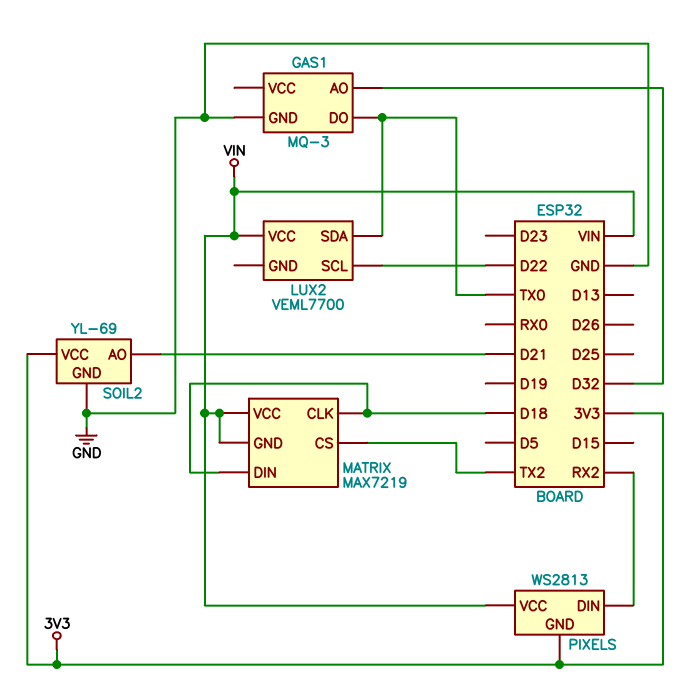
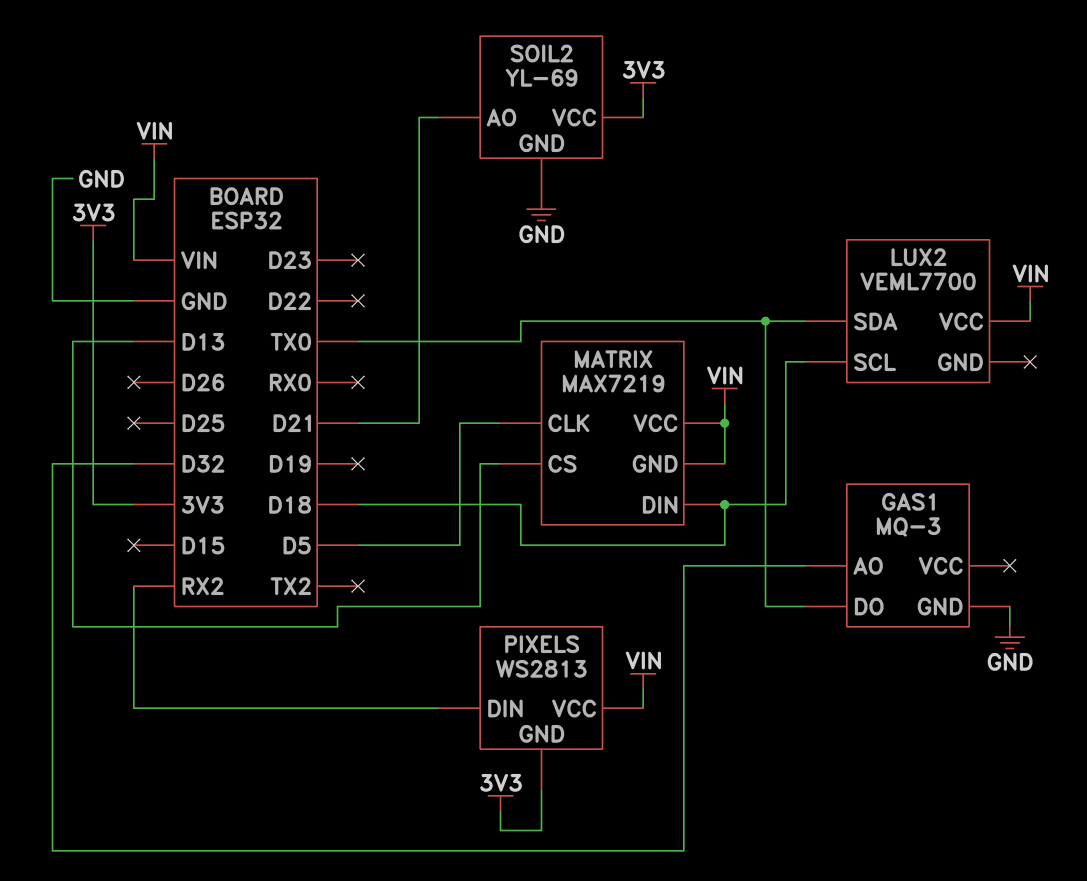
LUX2 pin SCL: D22 -> D18
MATRIX pin CLK: D18 -> D5
MATRIX pin CS: TX2 -> D13

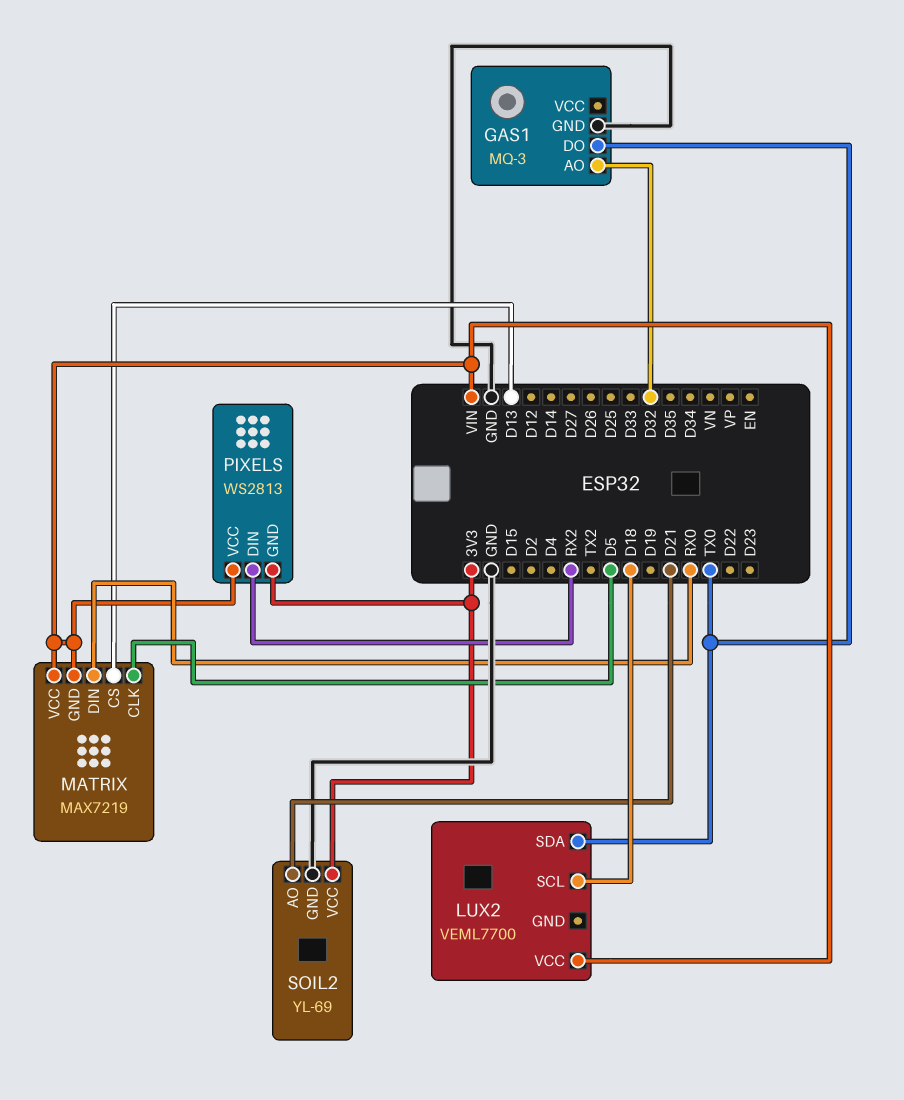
MATRIX pin DIN: D18 -> RX0

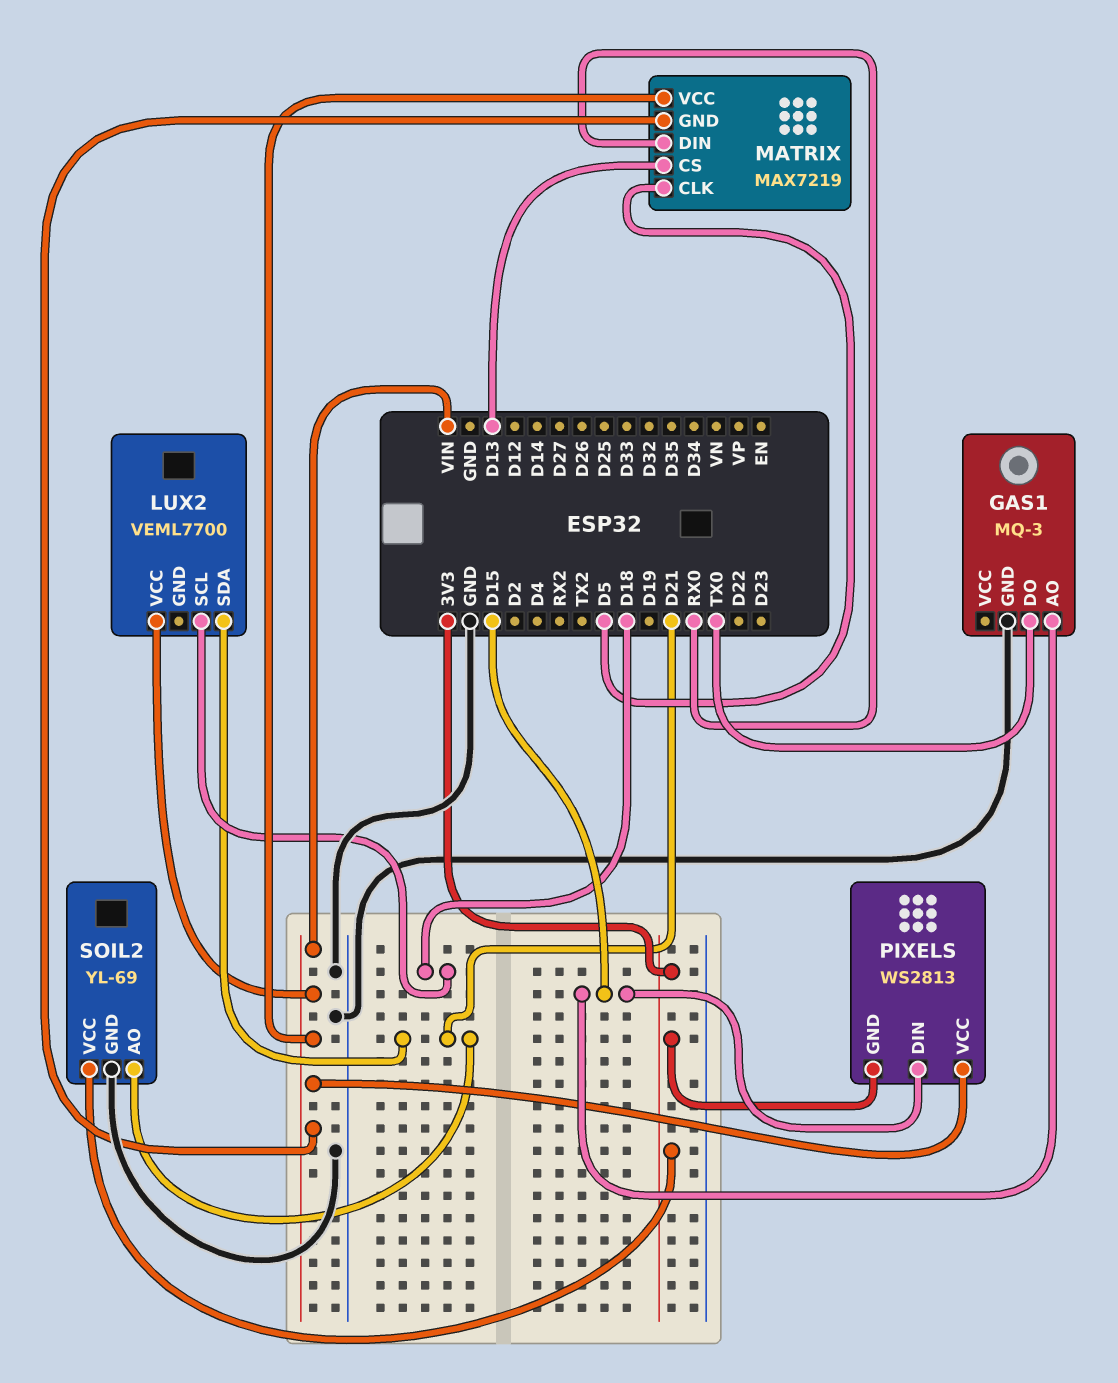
GAS1 pin AO: D32 -> D15
LUX2 pin SDA: TX0 -> D21
PIXELS pin DIN: RX2 -> D15

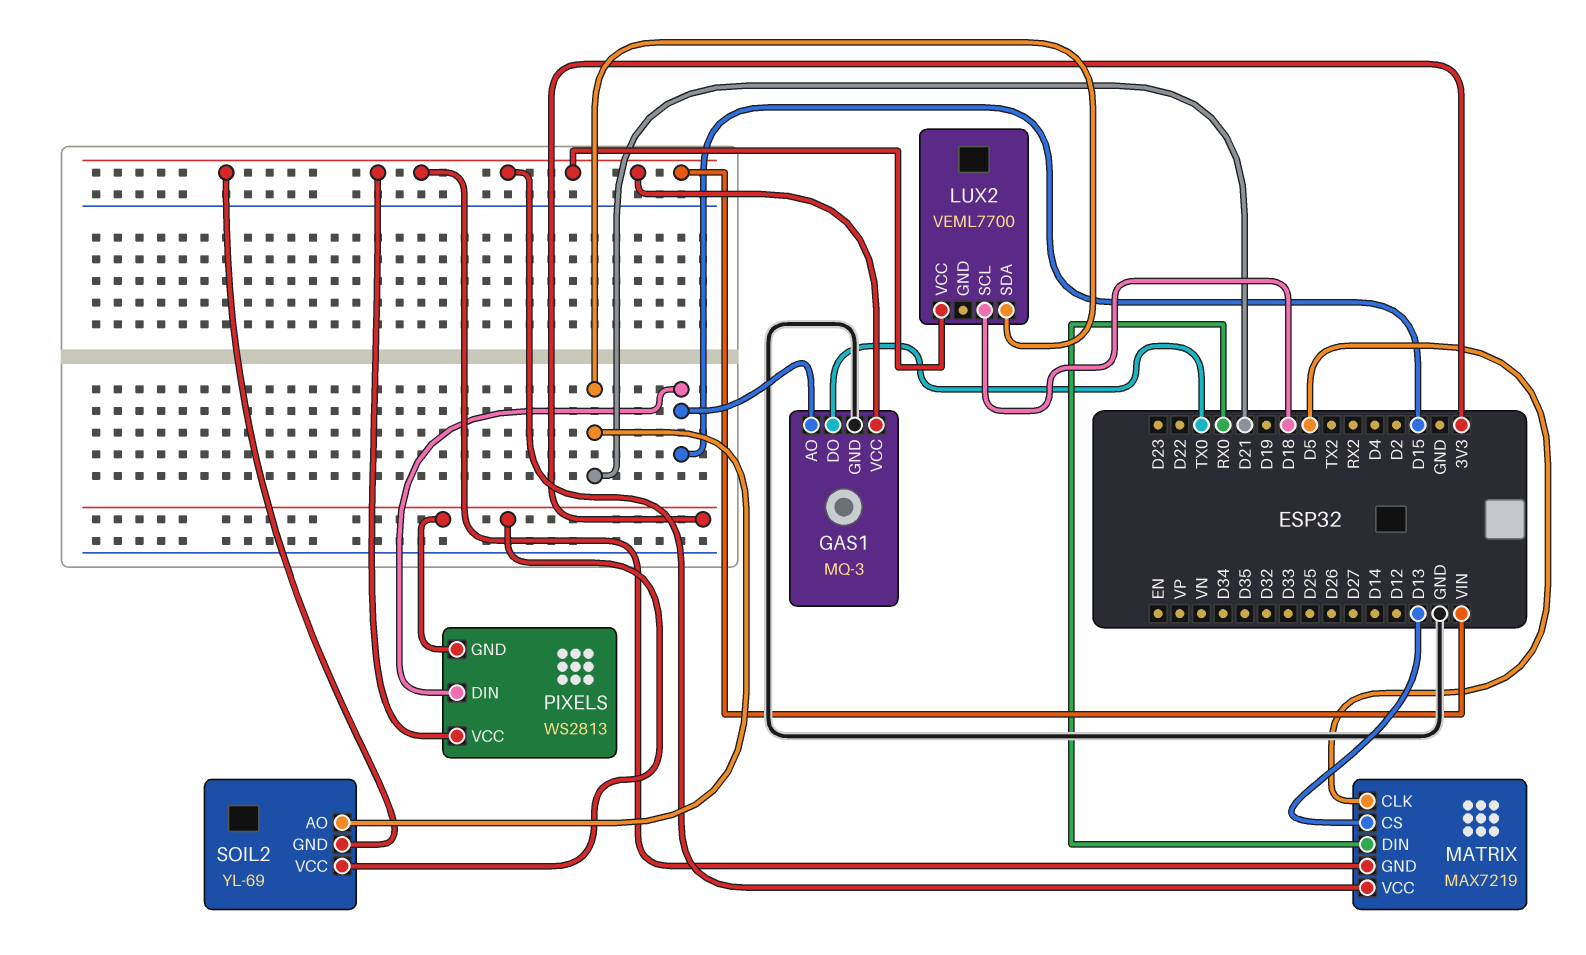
GAS1 pin VCC: none -> VIN
SOIL2 pin GND: GND -> VIN

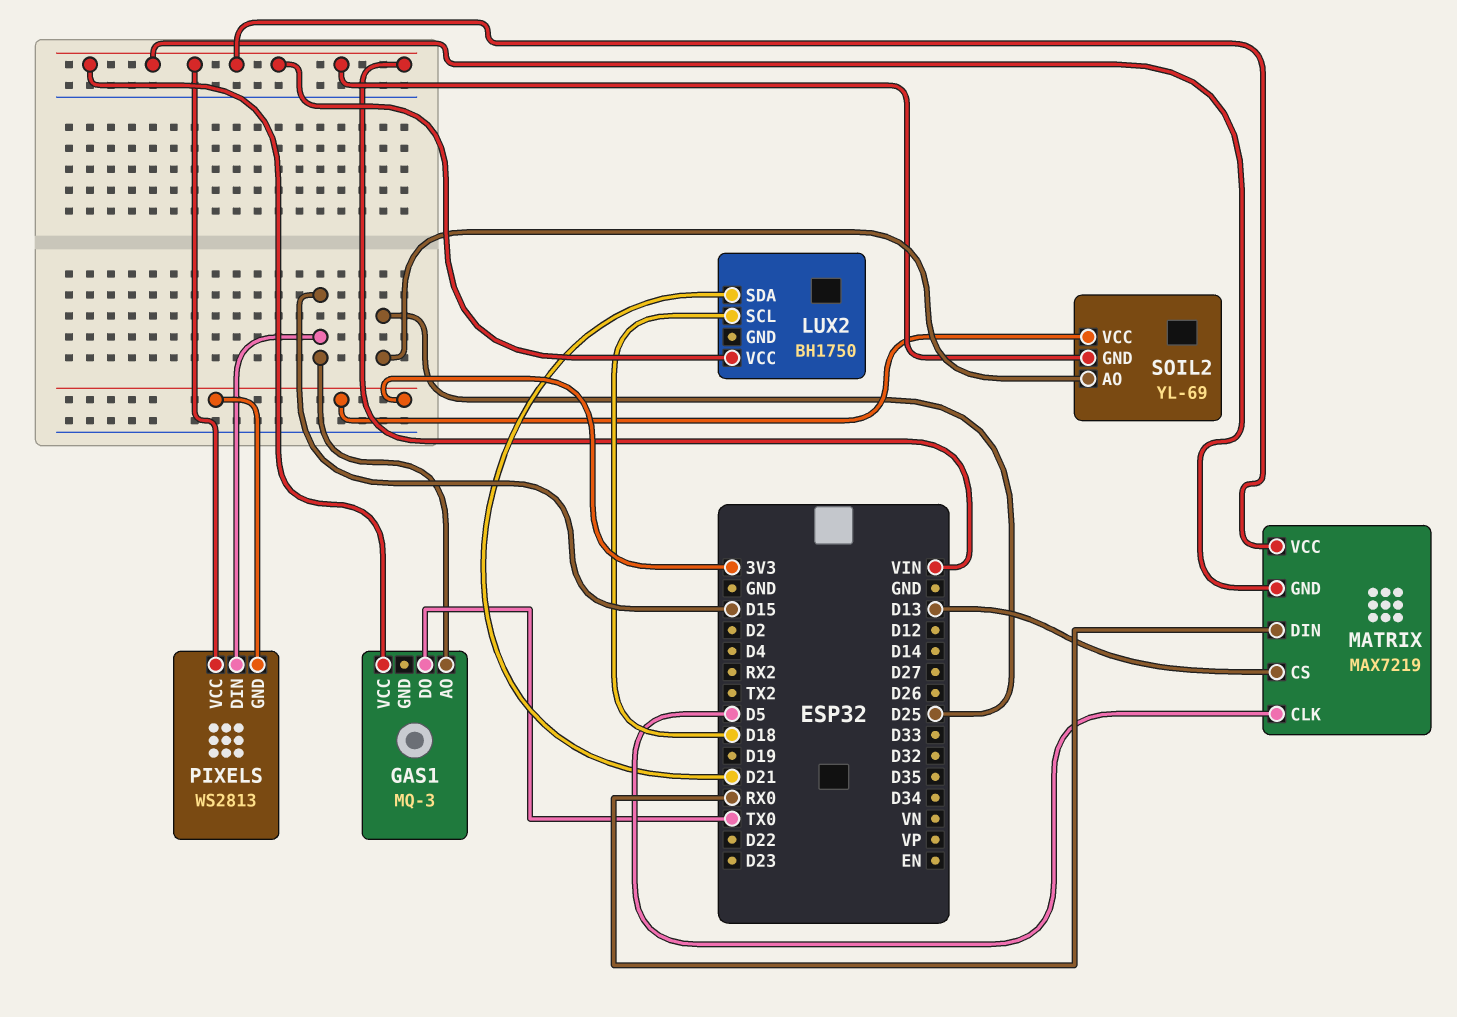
GAS1 pin GND: GND -> none
LUX2: VEML7700 -> BH1750
SOIL2 pin AO: D21 -> D25

